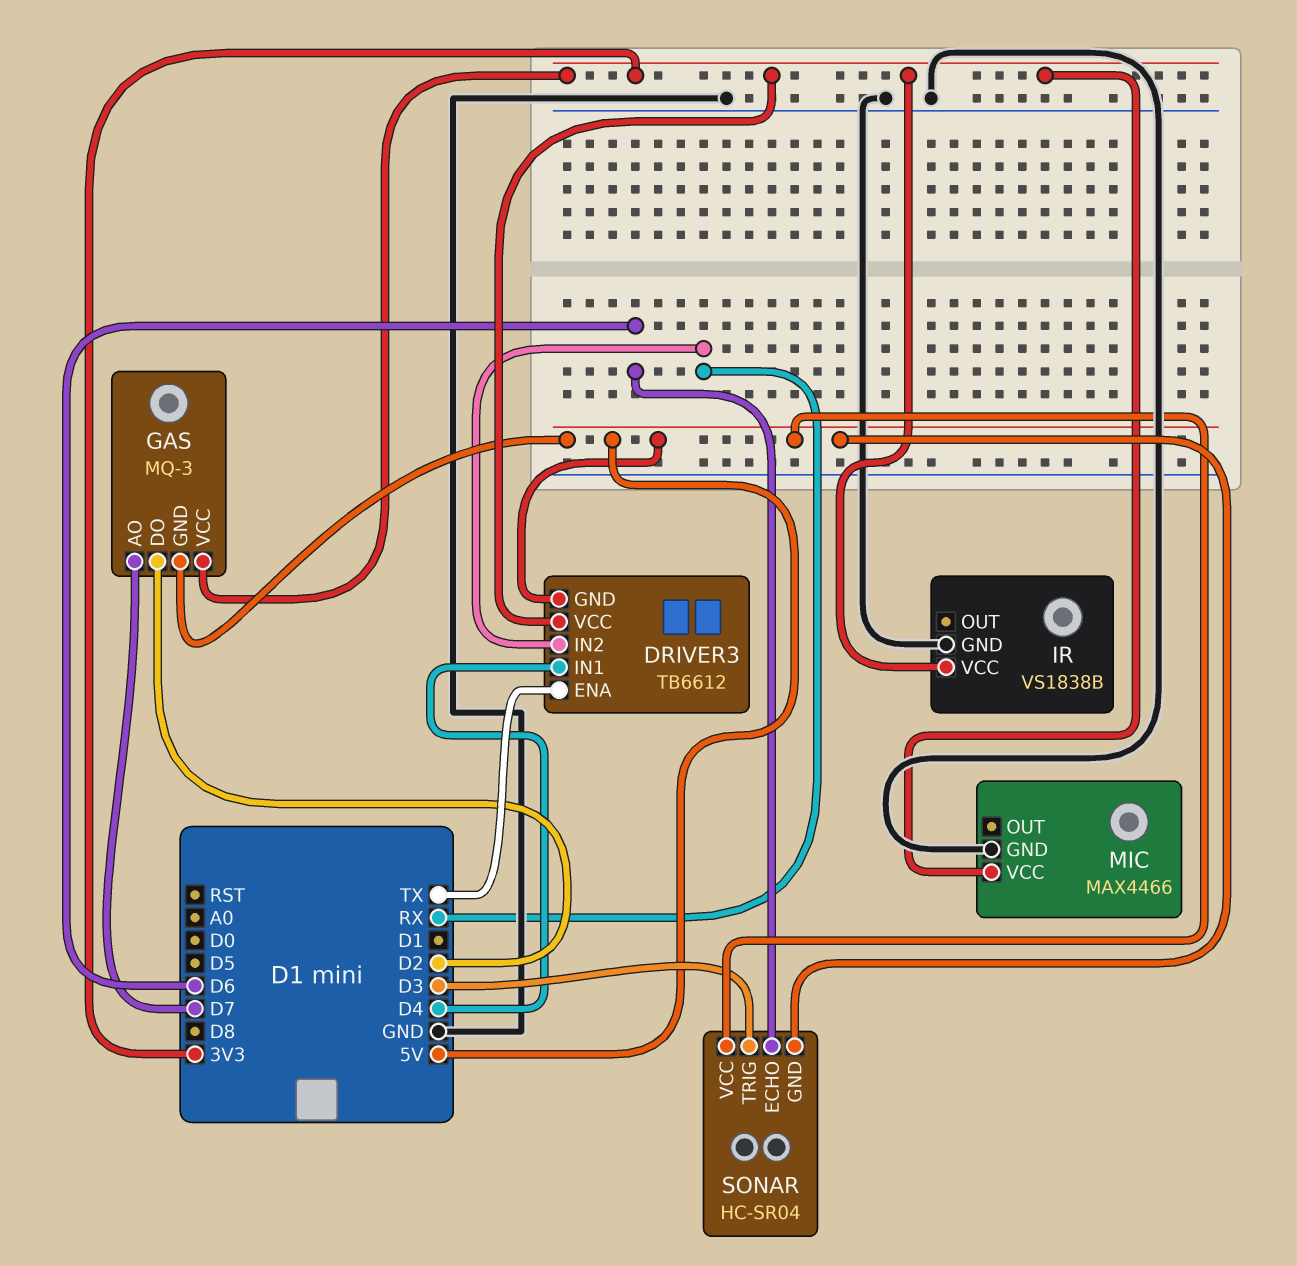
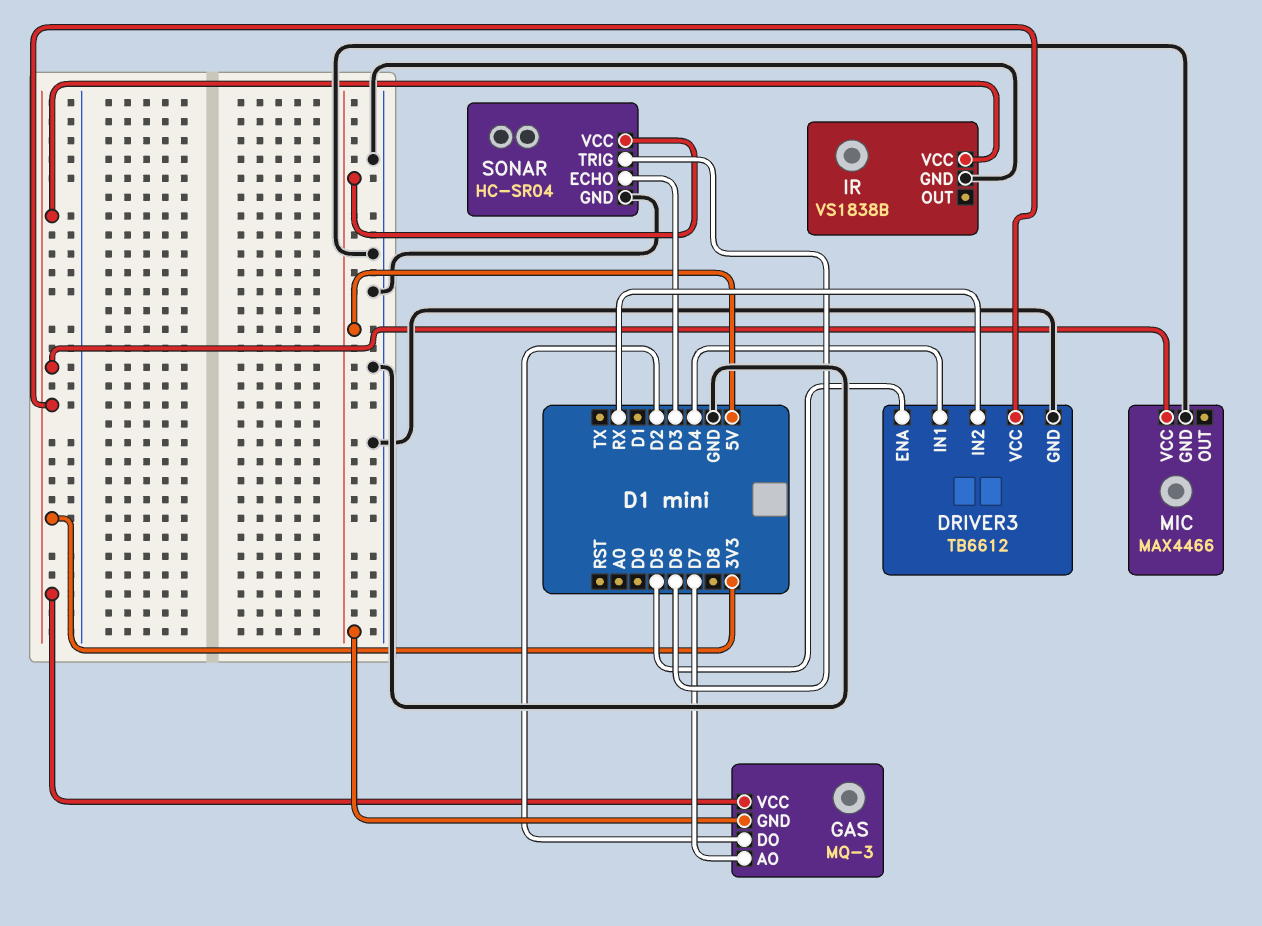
DRIVER3 pin ENA: TX -> D5
DRIVER3 pin GND: 5V -> GND
SONAR pin ECHO: D6 -> D3
SONAR pin GND: 5V -> GND
SONAR pin TRIG: D3 -> D6

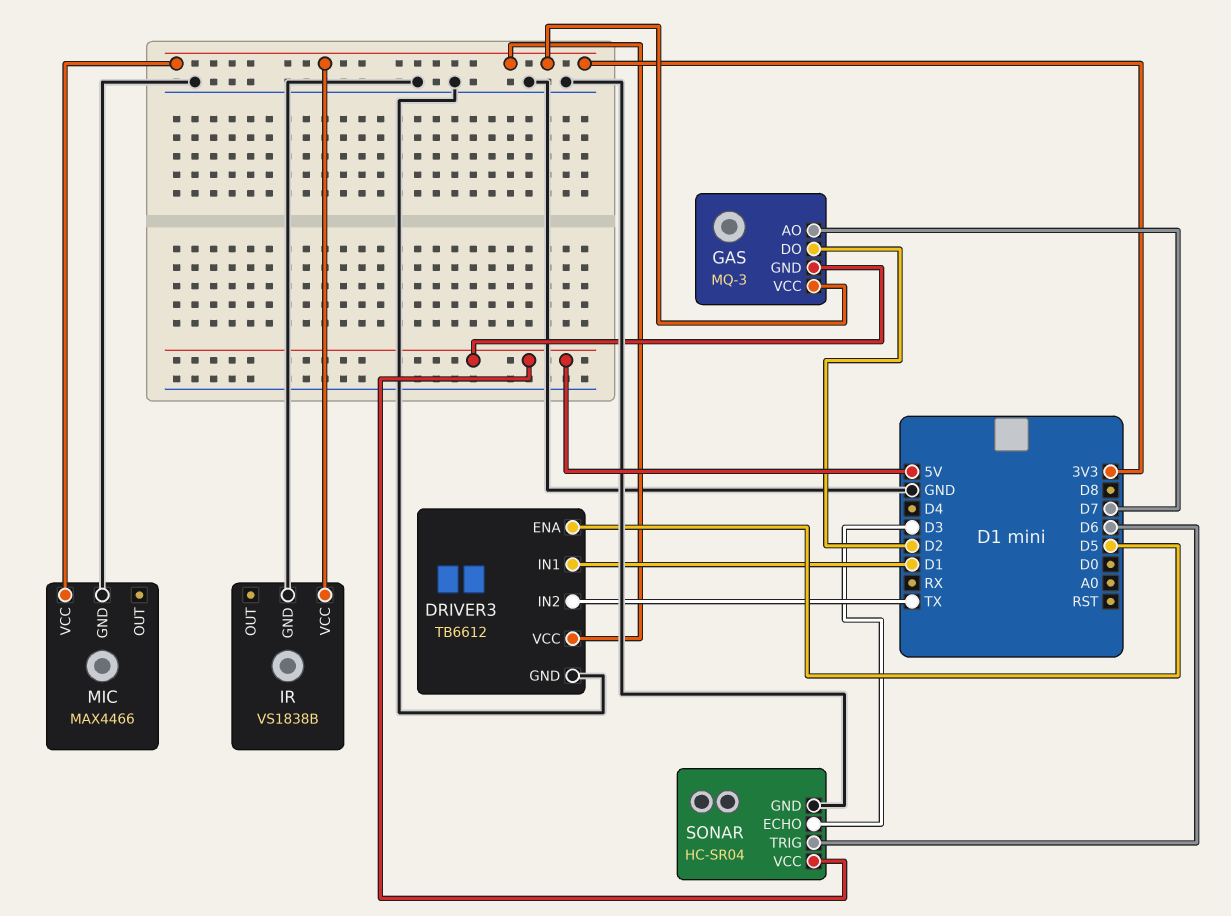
DRIVER3 pin IN1: D4 -> D1
DRIVER3 pin IN2: RX -> TX

